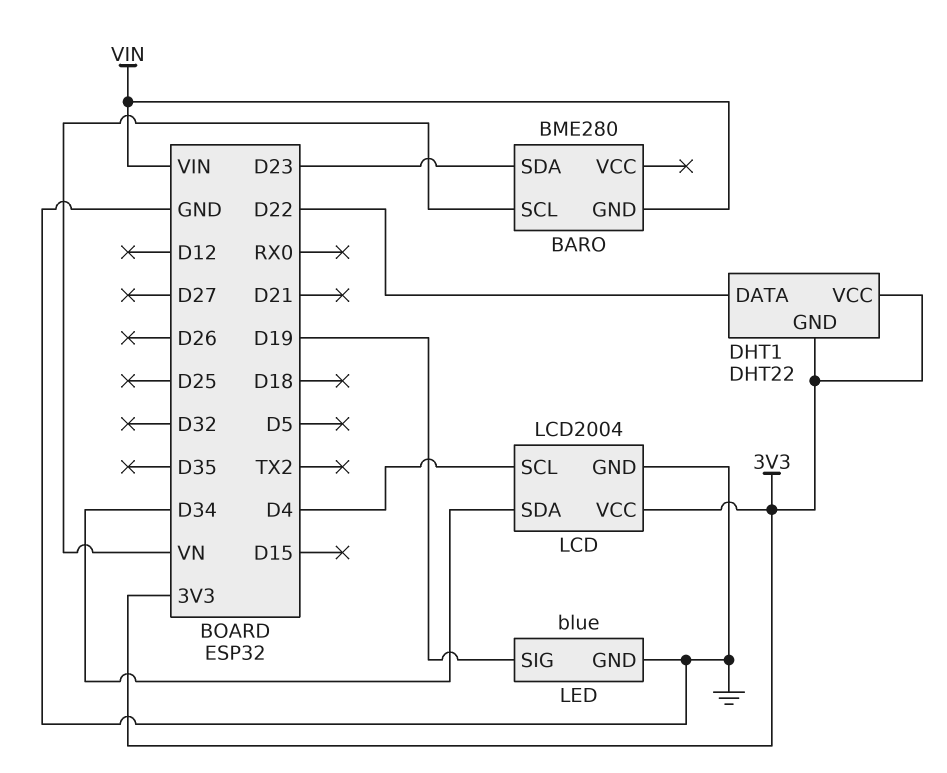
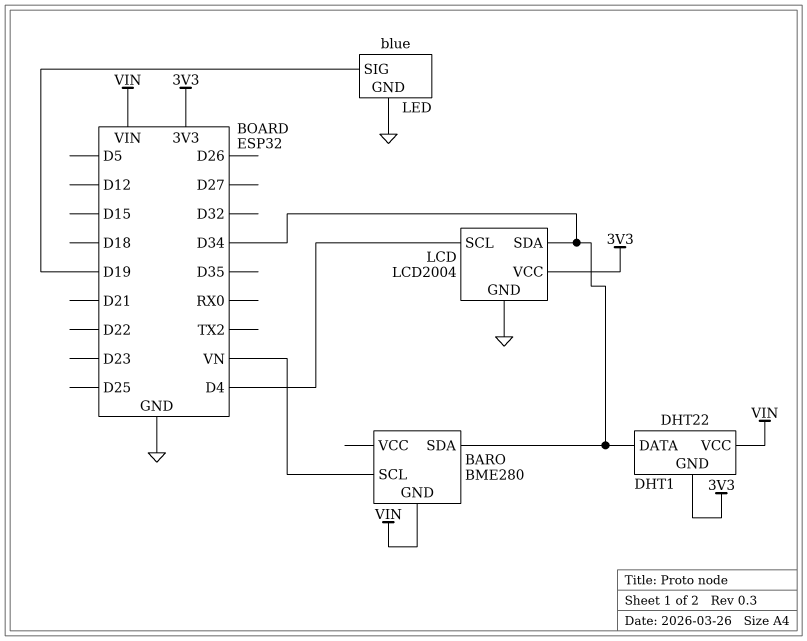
BARO pin SDA: D23 -> D34
DHT1 pin DATA: D22 -> D34
DHT1 pin VCC: 3V3 -> VIN

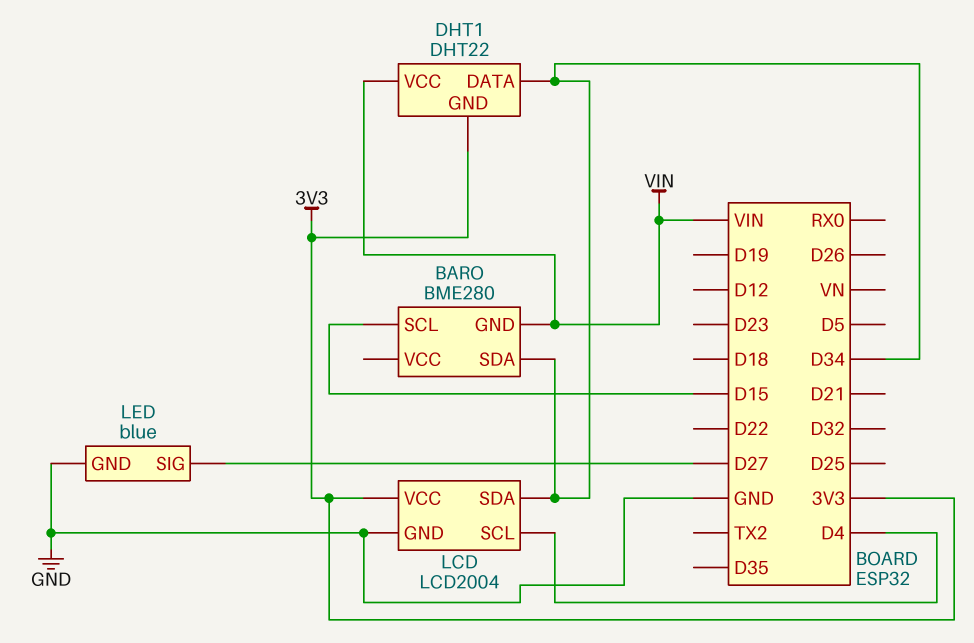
BARO pin SCL: VN -> D15
LED pin SIG: D19 -> D27

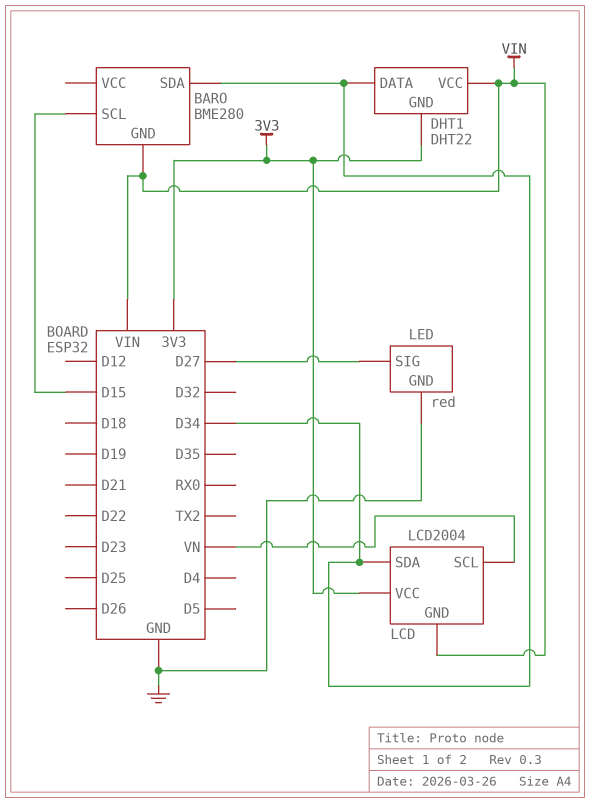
LCD pin GND: GND -> VIN
LCD pin SCL: D4 -> VN
LED: blue -> red

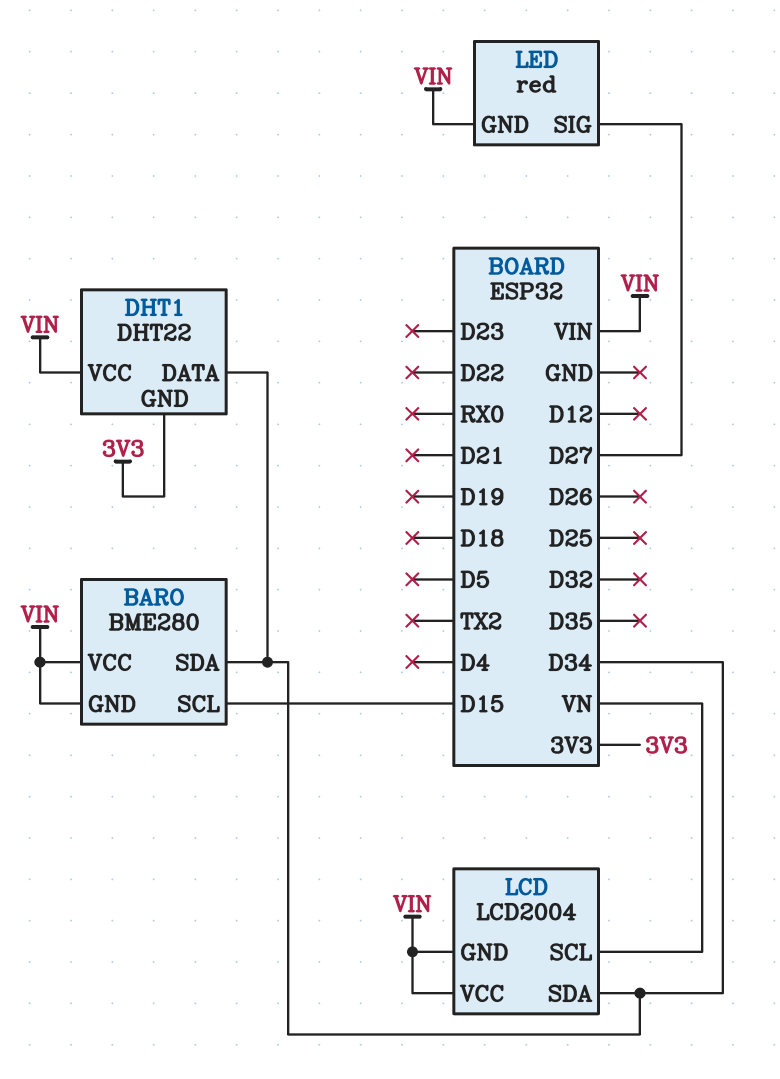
BARO pin VCC: none -> VIN
LCD pin VCC: 3V3 -> VIN
LED pin GND: GND -> VIN

